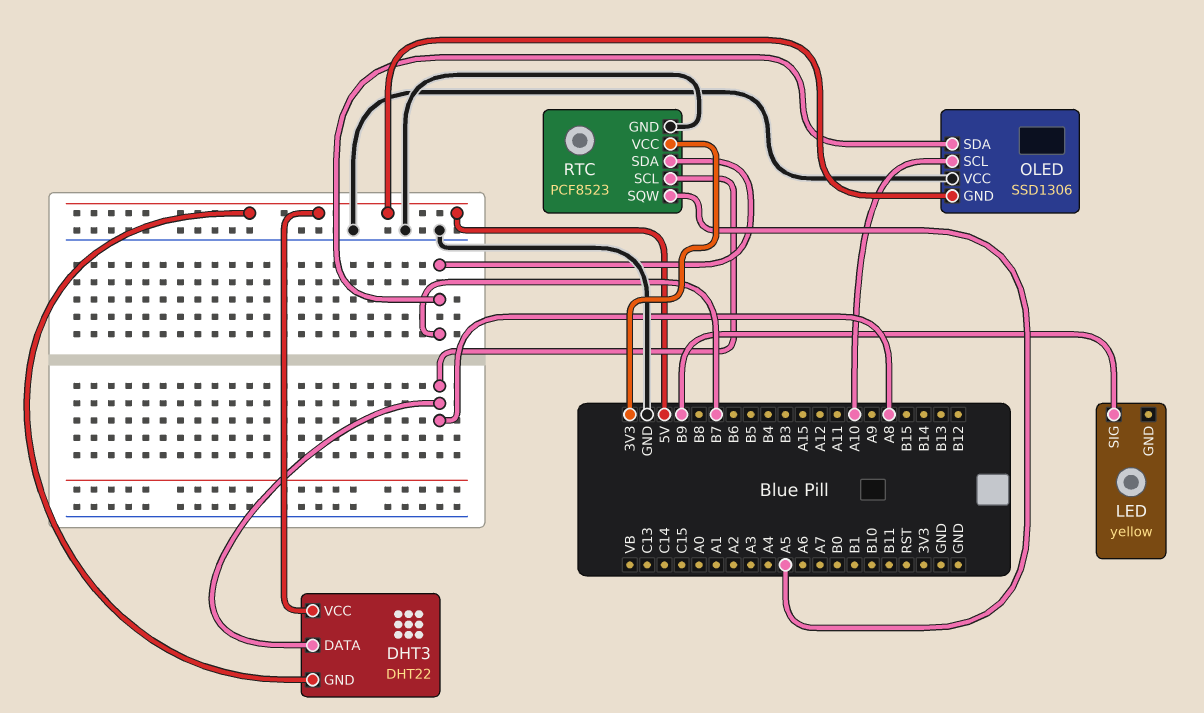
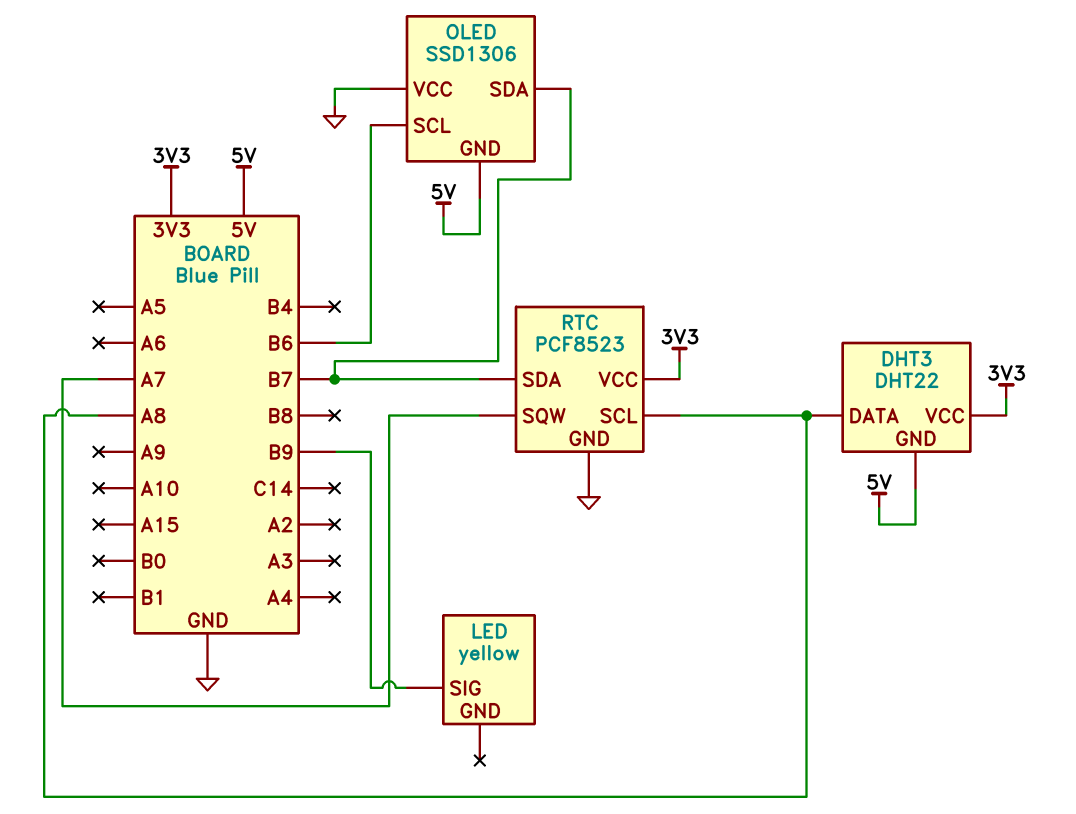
DHT3 pin VCC: 5V -> 3V3
OLED pin SCL: A10 -> B6
RTC pin SQW: A5 -> A7

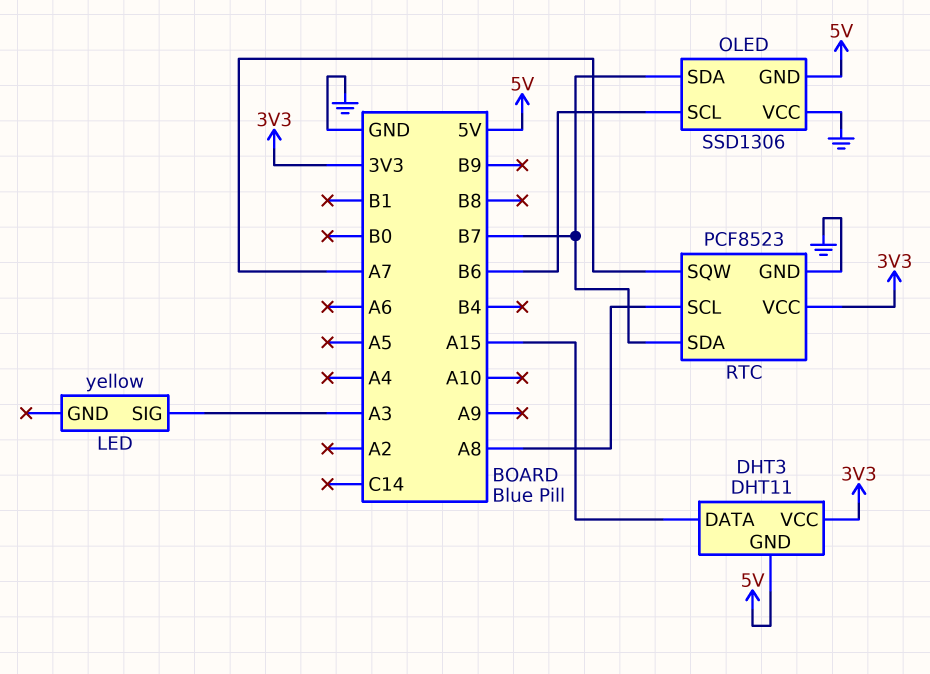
DHT3: DHT22 -> DHT11
DHT3 pin DATA: A8 -> A15
LED pin SIG: B9 -> A3

